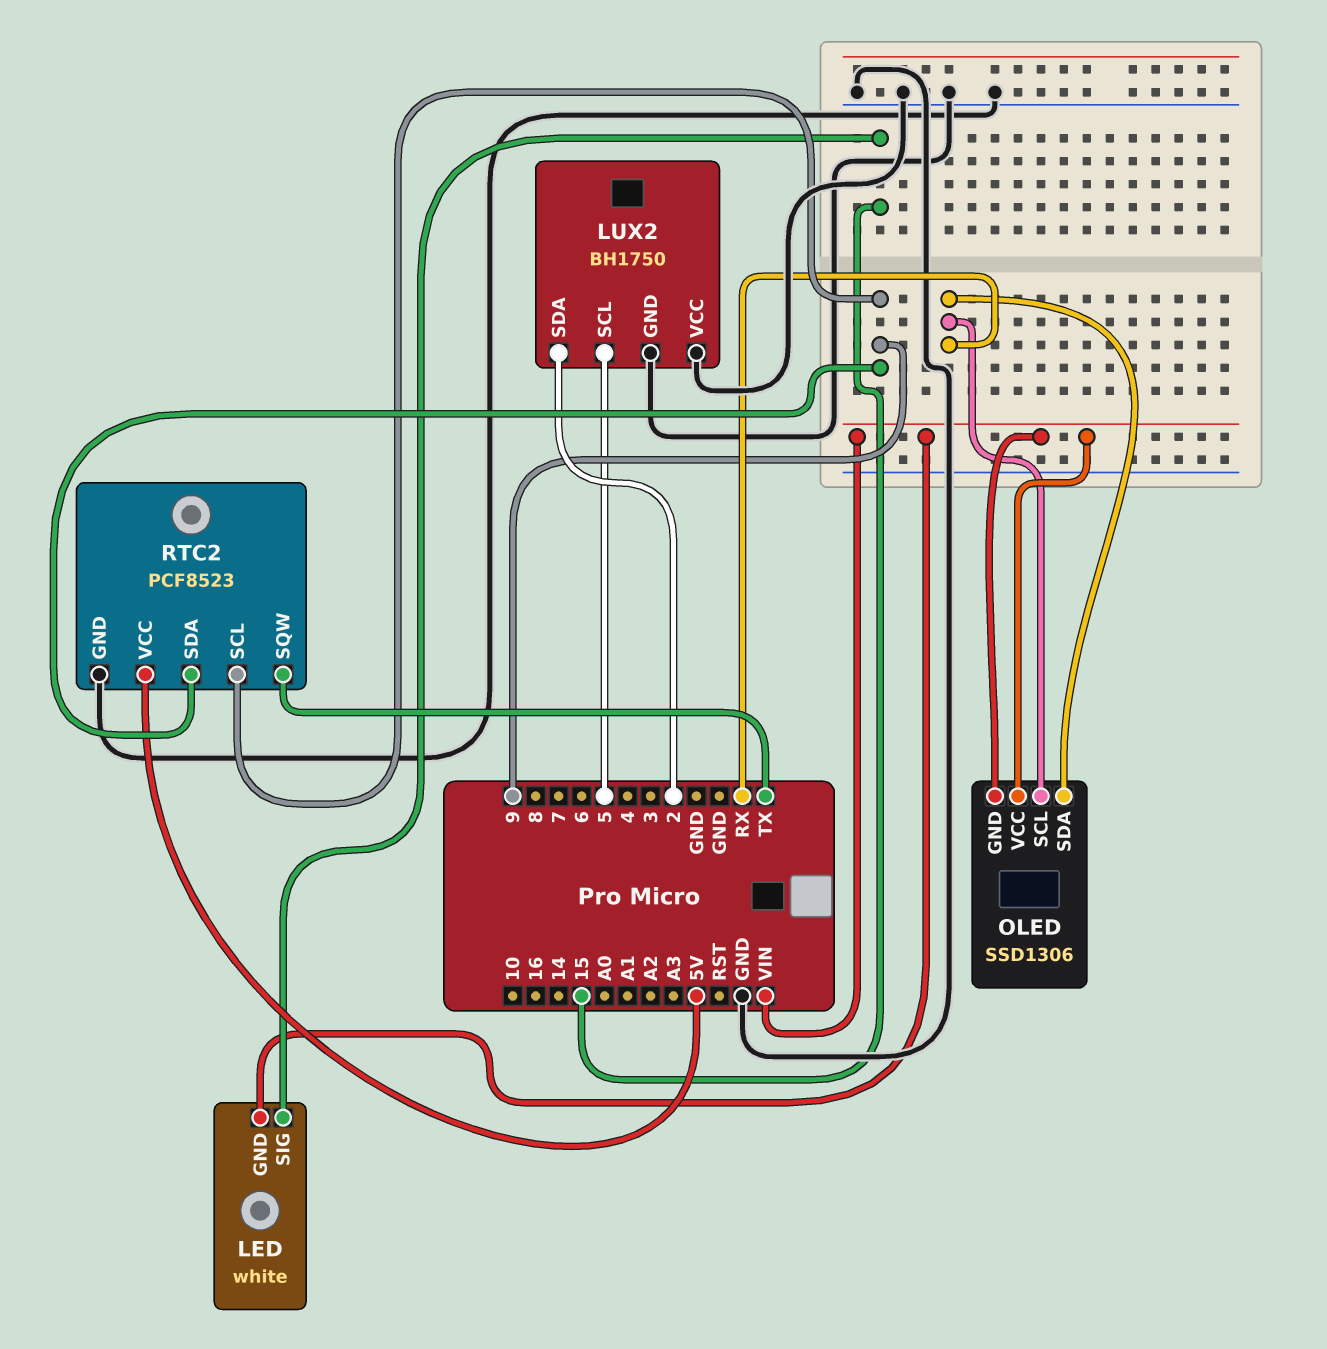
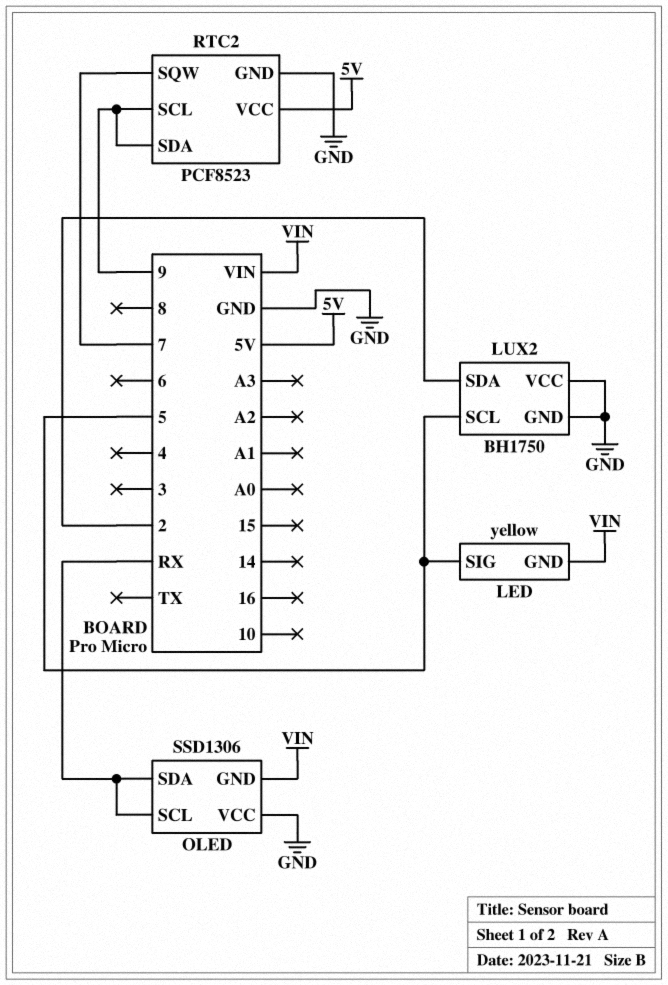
LED: white -> yellow
LED pin SIG: 15 -> 5
OLED pin VCC: VIN -> GND
RTC2 pin SQW: TX -> 7

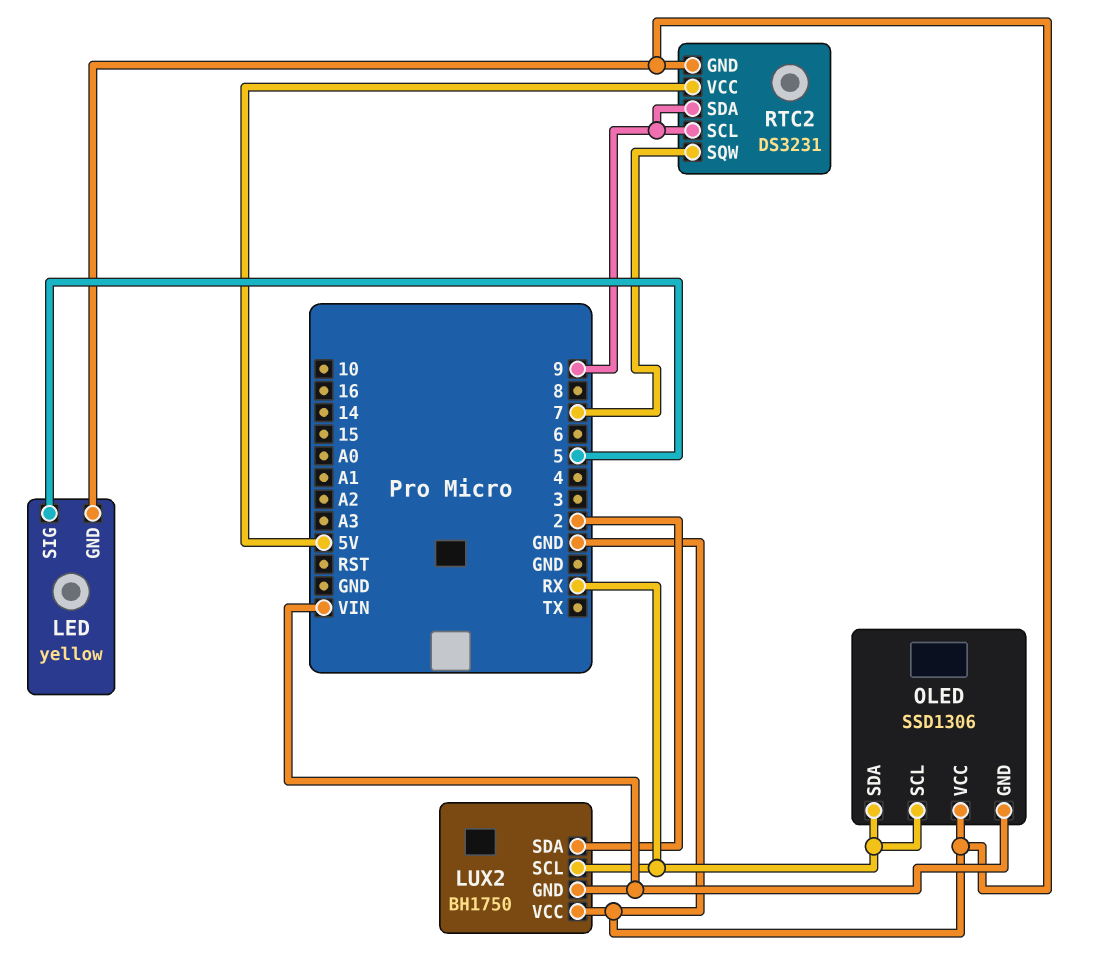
LED pin GND: VIN -> GND
LUX2 pin GND: GND -> VIN
LUX2 pin SCL: 5 -> RX
RTC2: PCF8523 -> DS3231

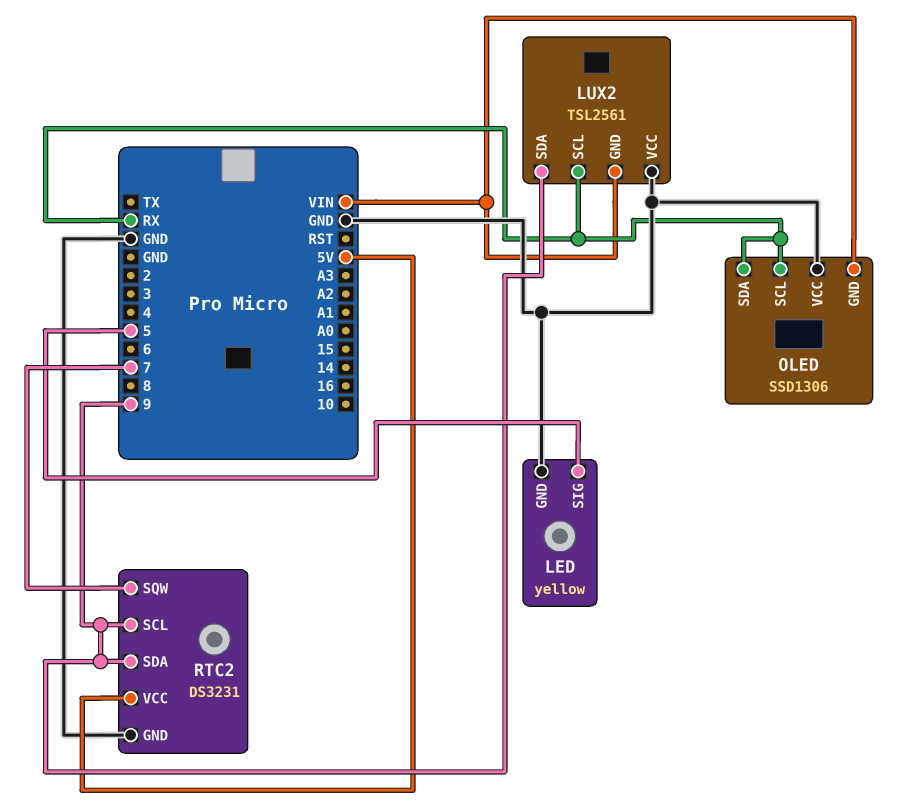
LUX2: BH1750 -> TSL2561
LUX2 pin SDA: 2 -> 9

